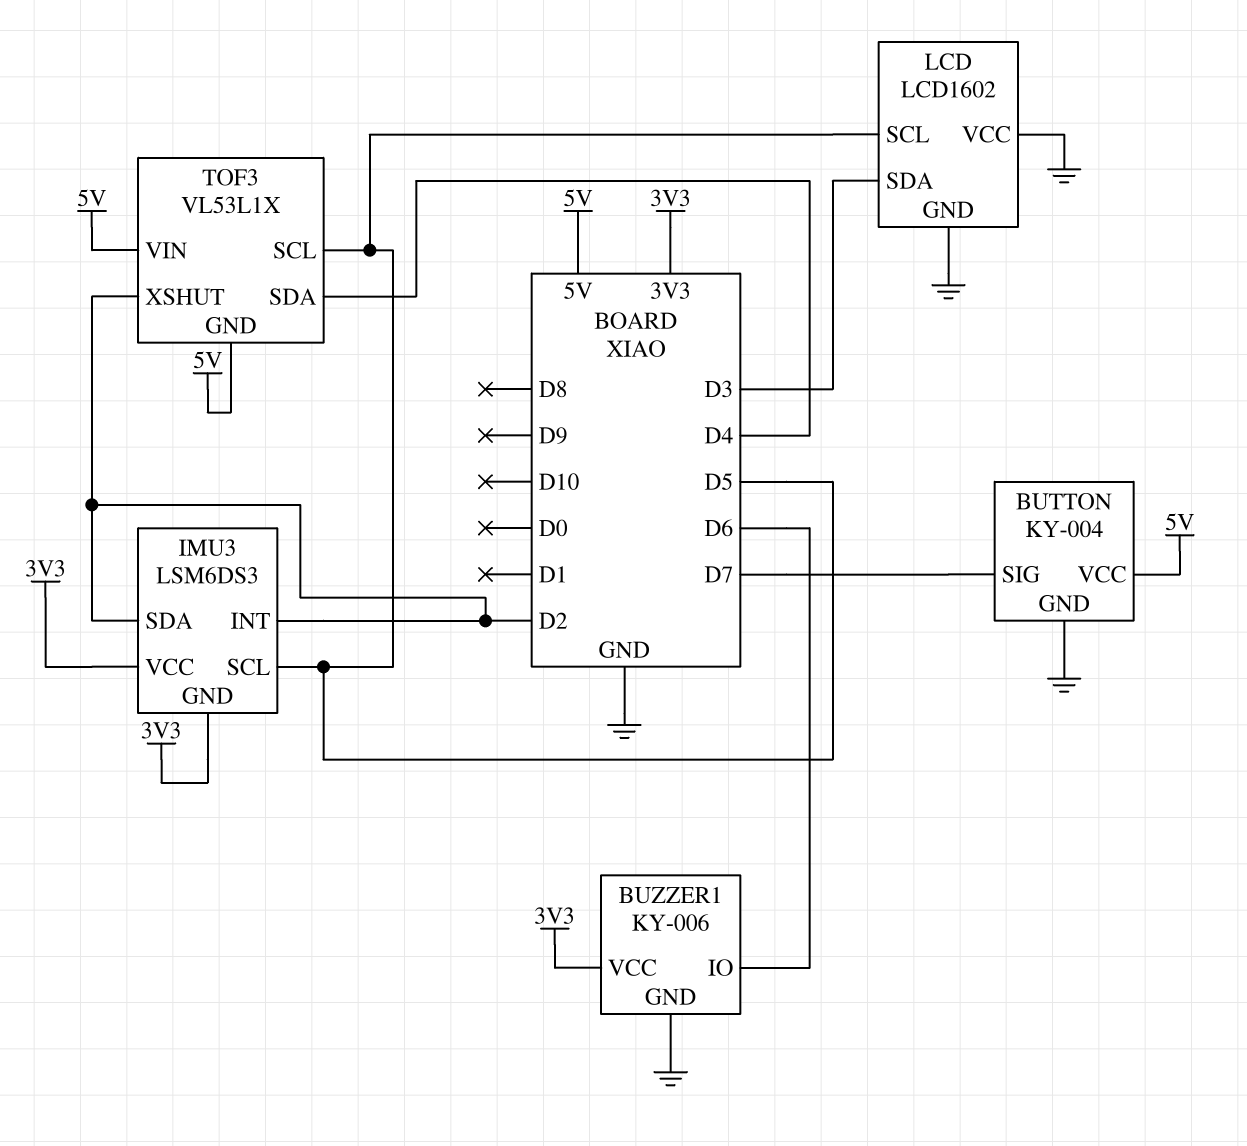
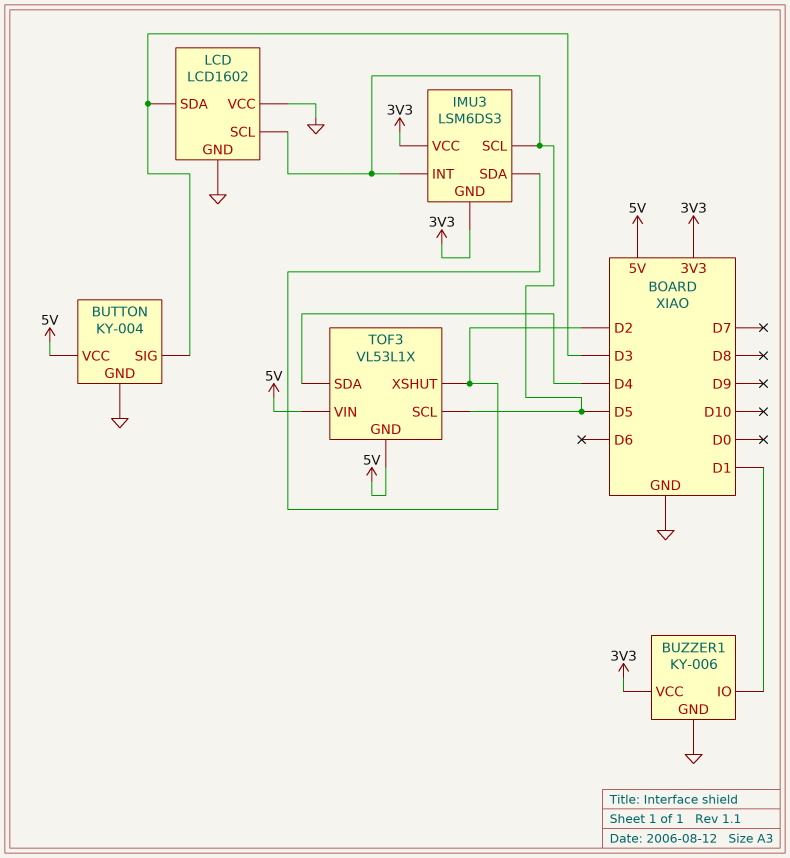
BUTTON pin SIG: D7 -> D3
BUZZER1 pin IO: D6 -> D1
IMU3 pin INT: D2 -> D5

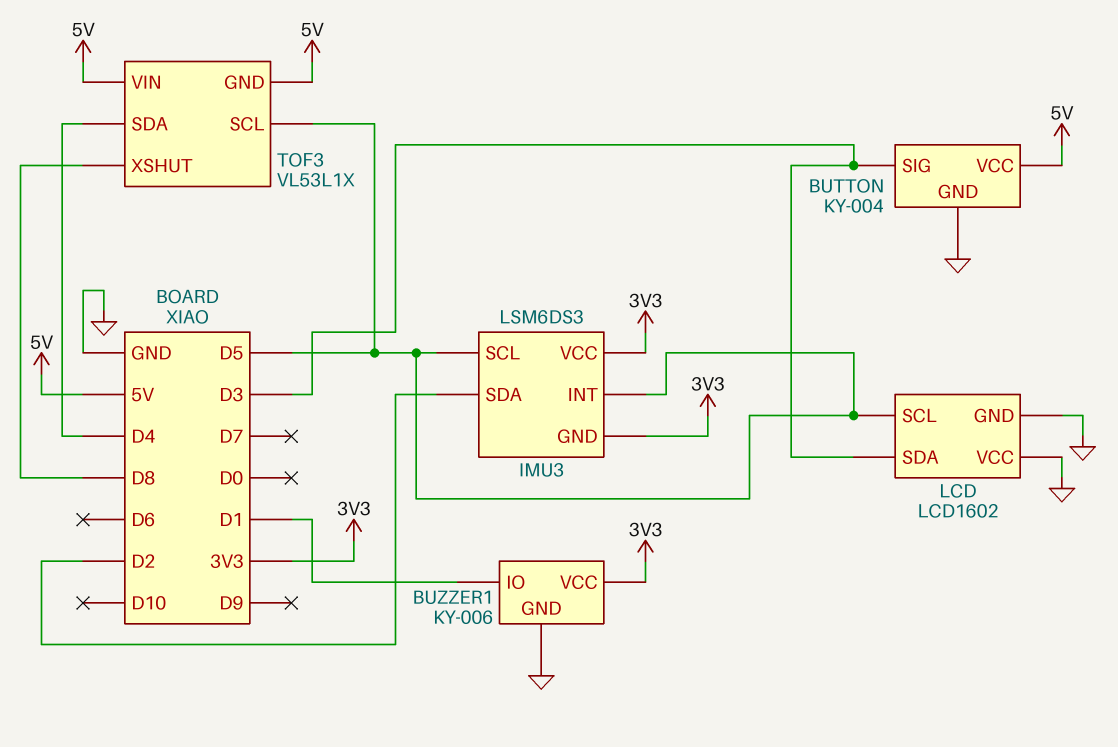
TOF3 pin XSHUT: D2 -> D8

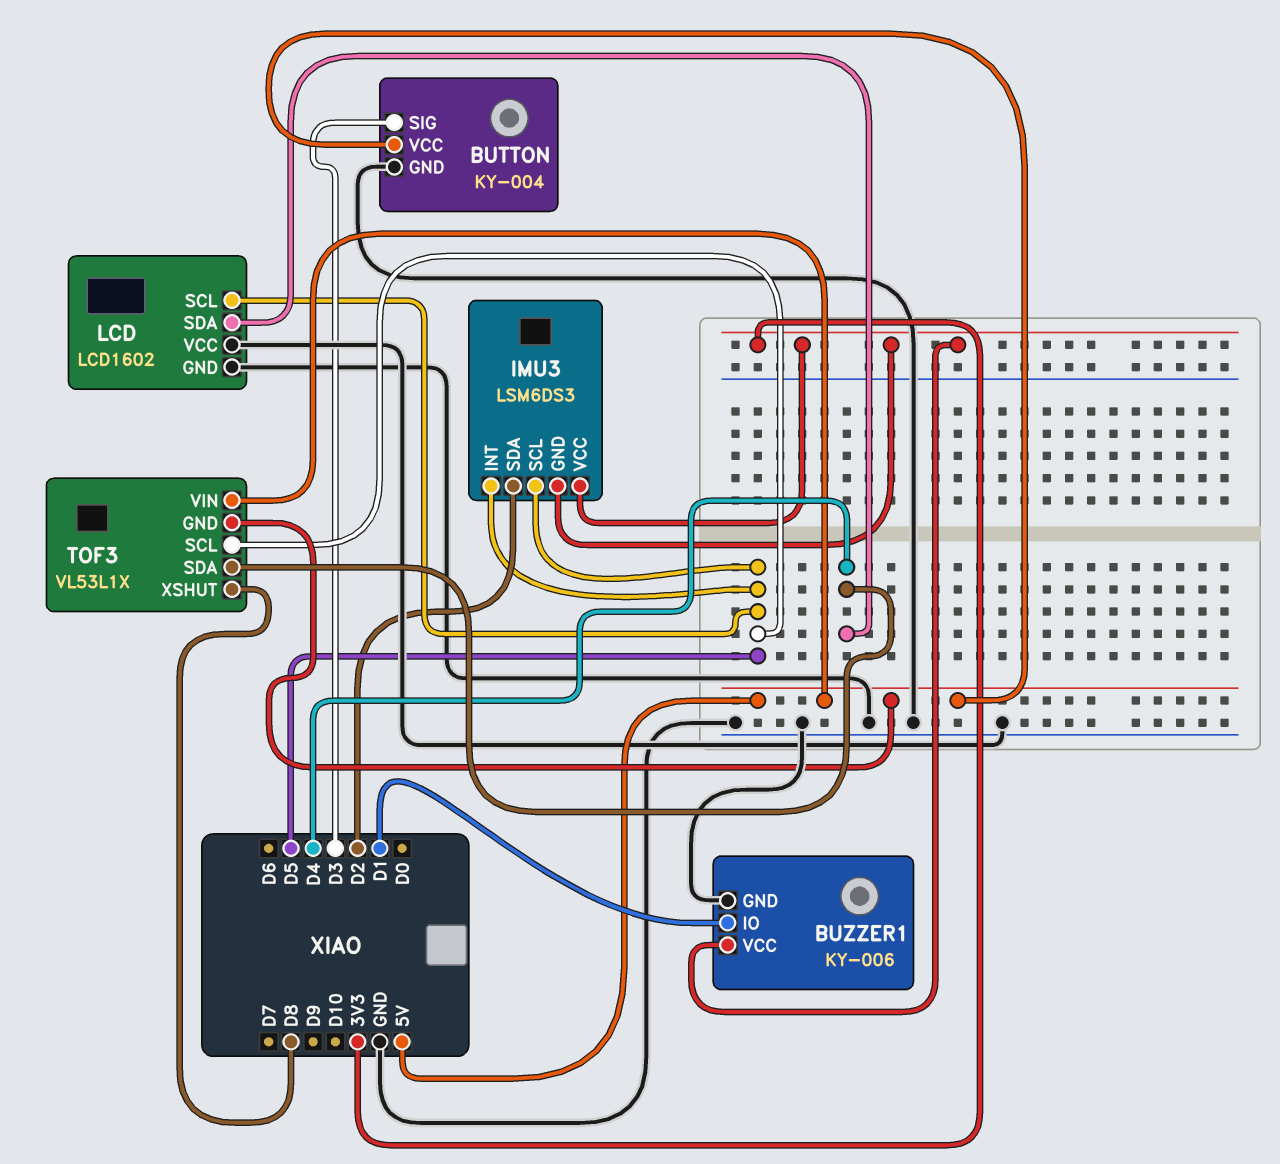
LCD pin SDA: D3 -> D4

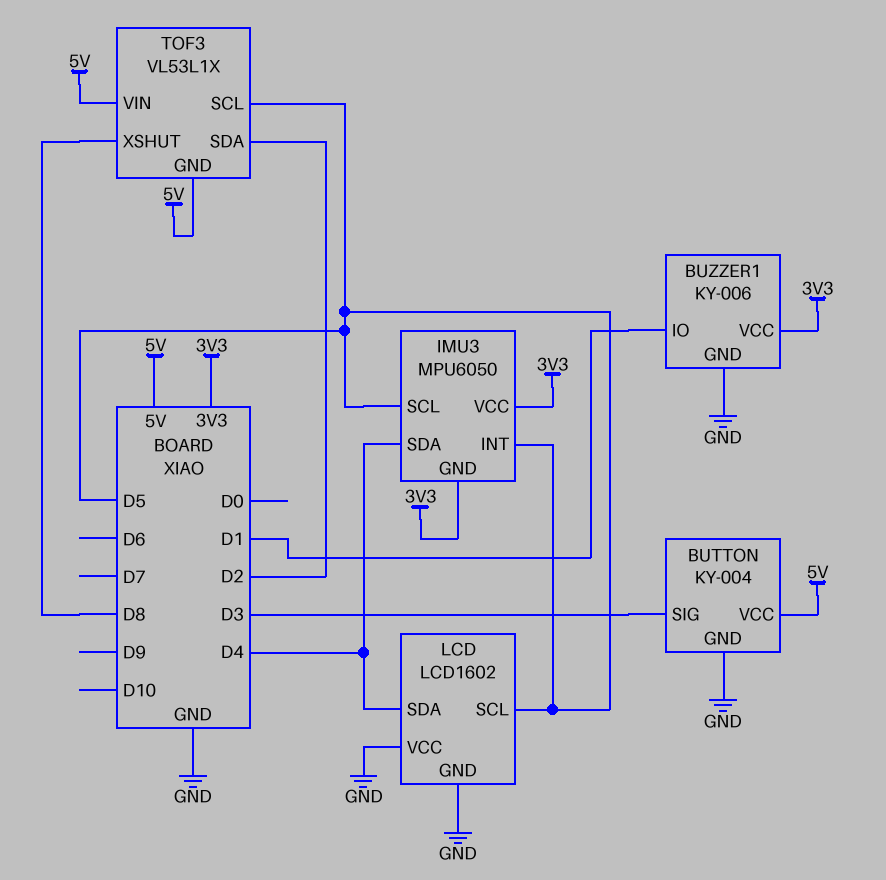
IMU3: LSM6DS3 -> MPU6050
IMU3 pin SDA: D2 -> D4
TOF3 pin SDA: D4 -> D2

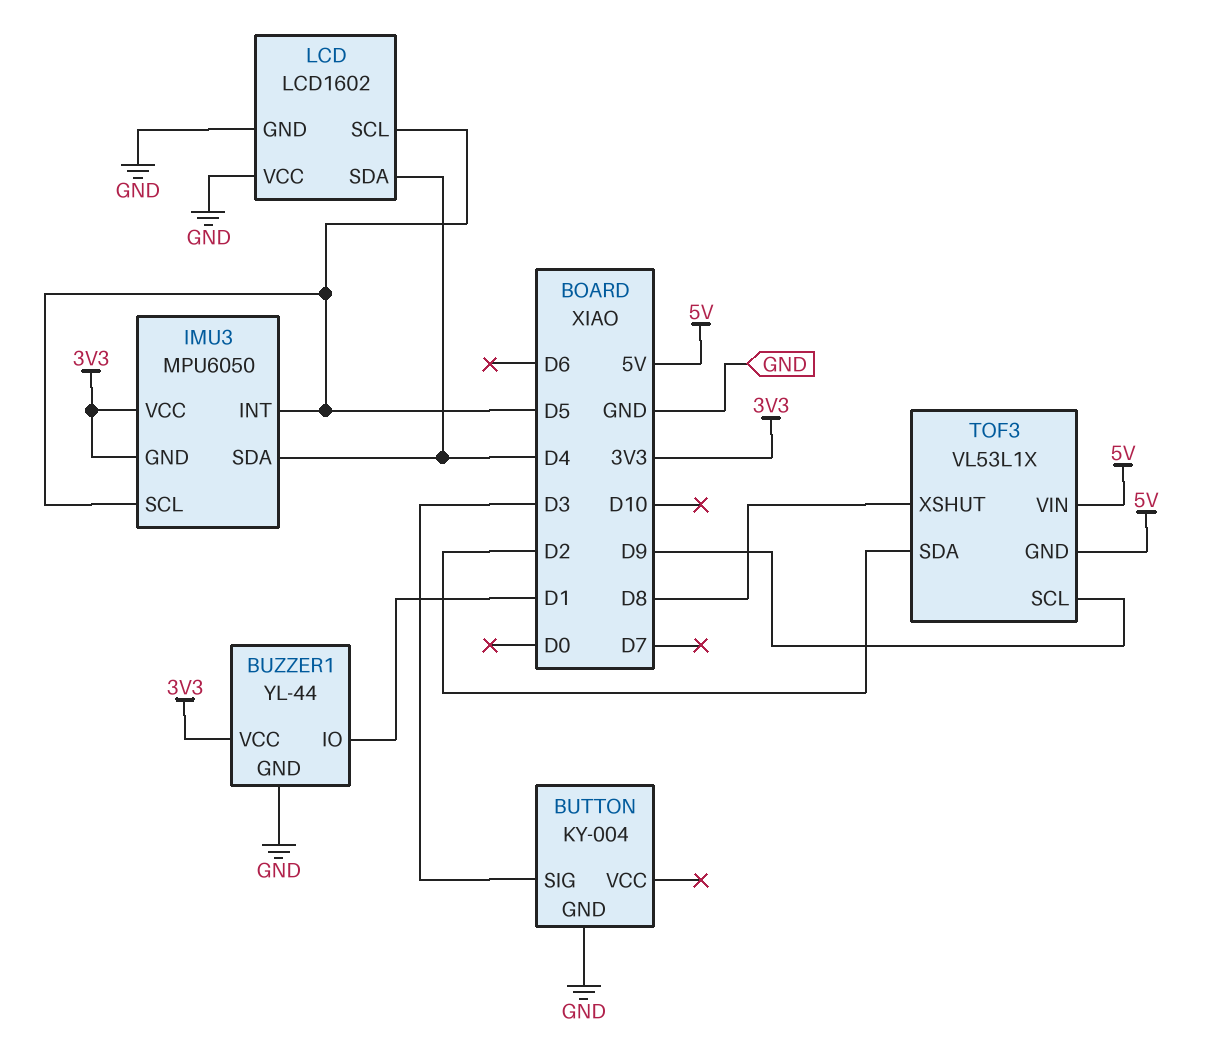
BUTTON pin VCC: 5V -> none
BUZZER1: KY-006 -> YL-44
TOF3 pin SCL: D5 -> D9

